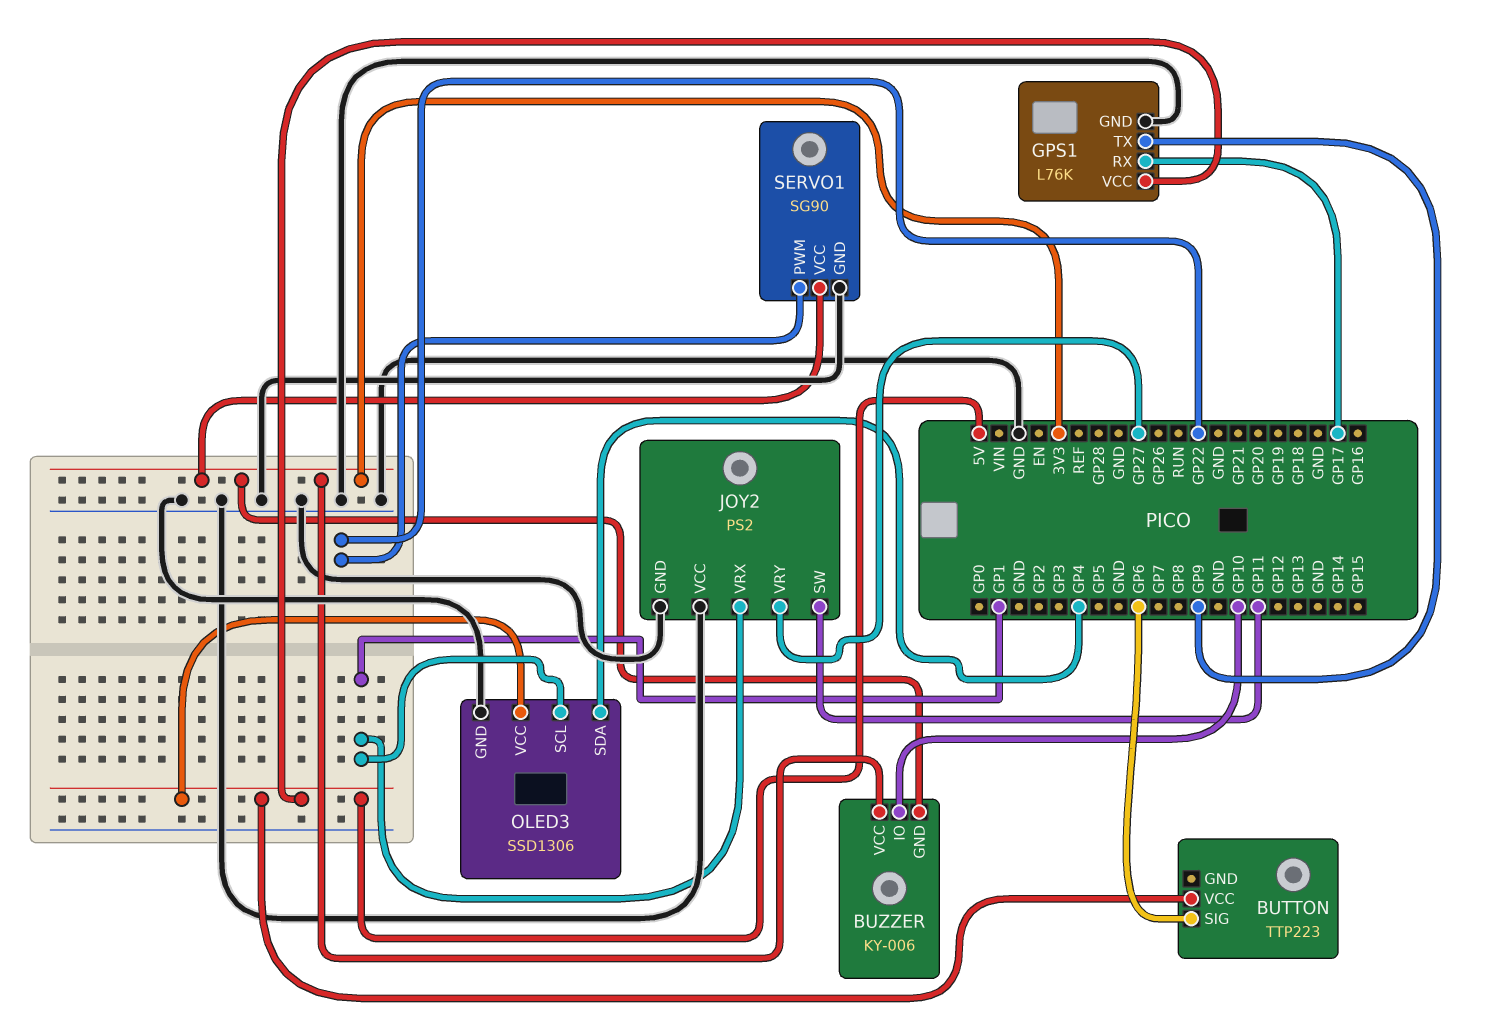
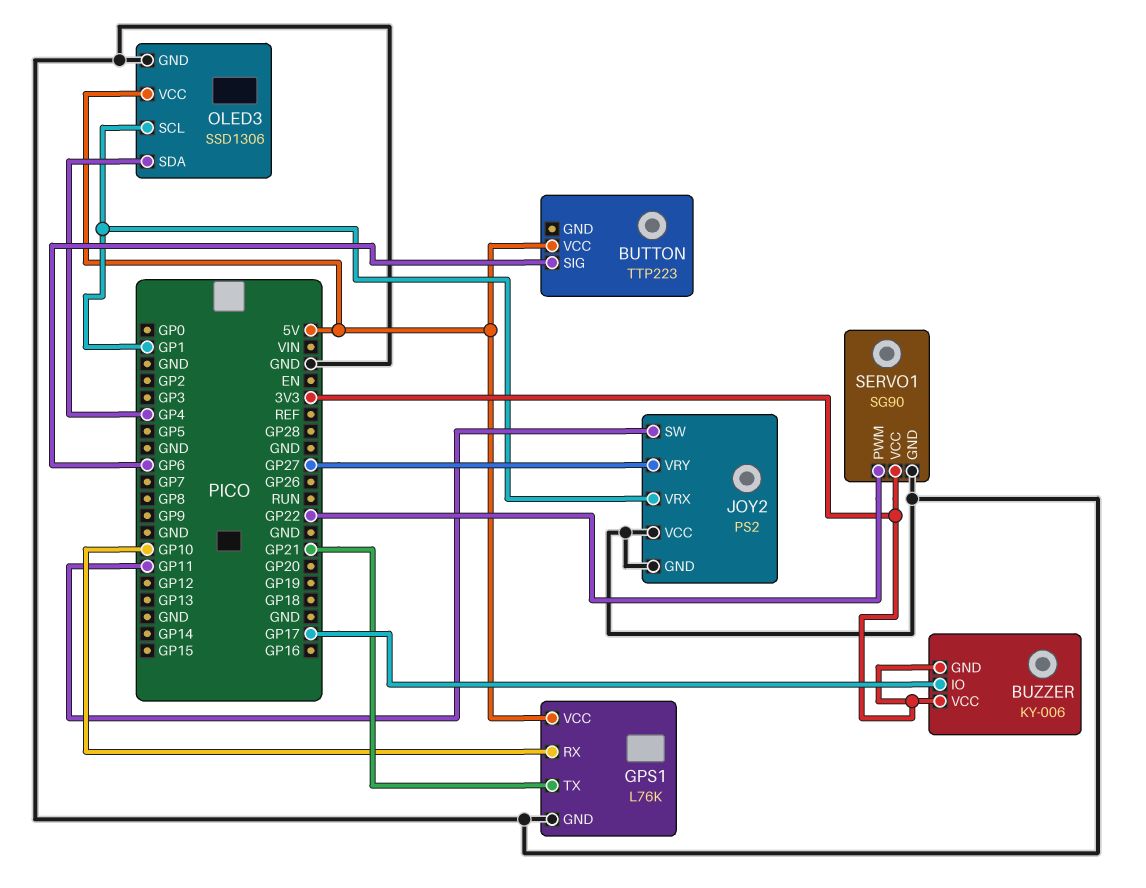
BUZZER pin IO: GP10 -> GP17
GPS1 pin RX: GP17 -> GP10
GPS1 pin TX: GP9 -> GP21

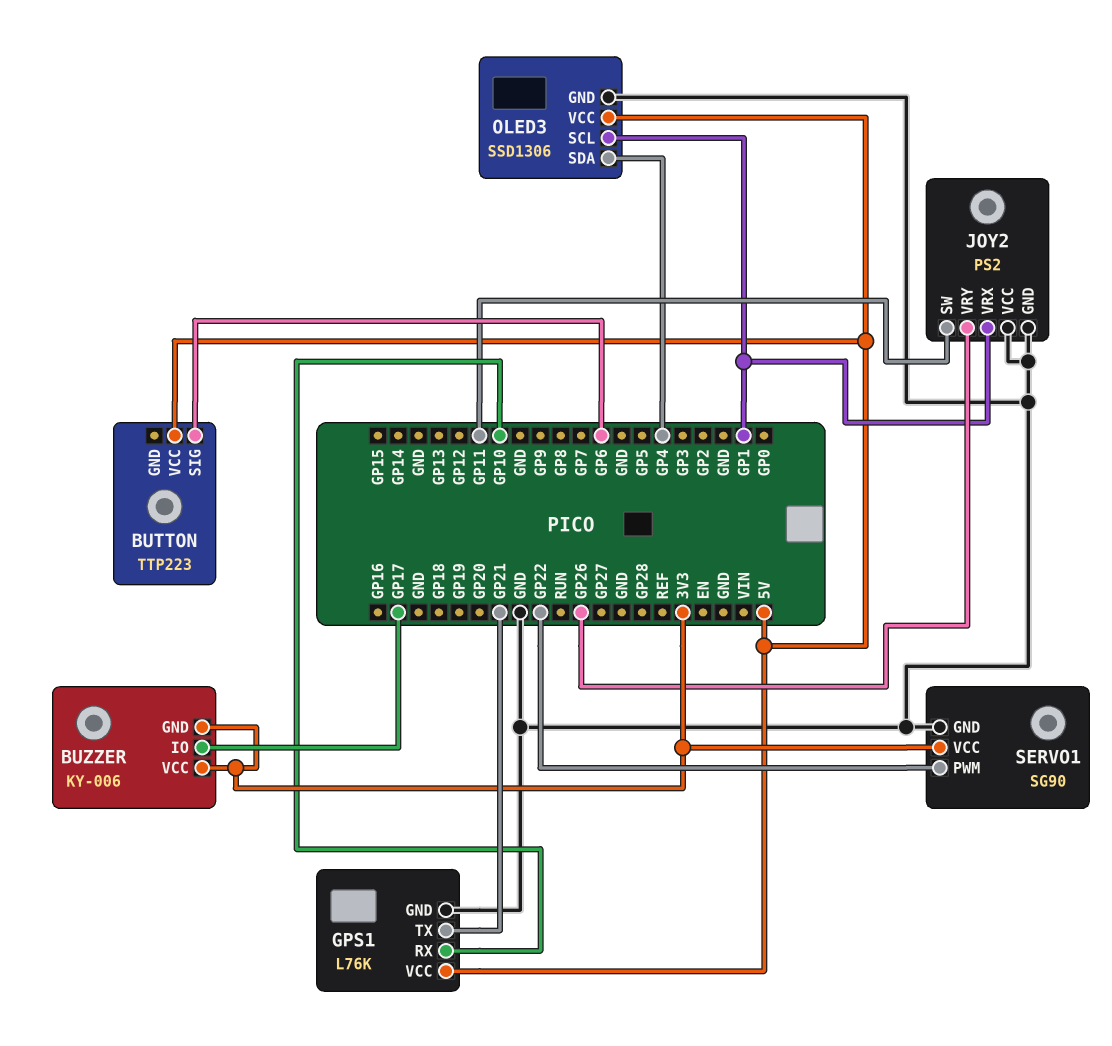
JOY2 pin VRY: GP27 -> GP26

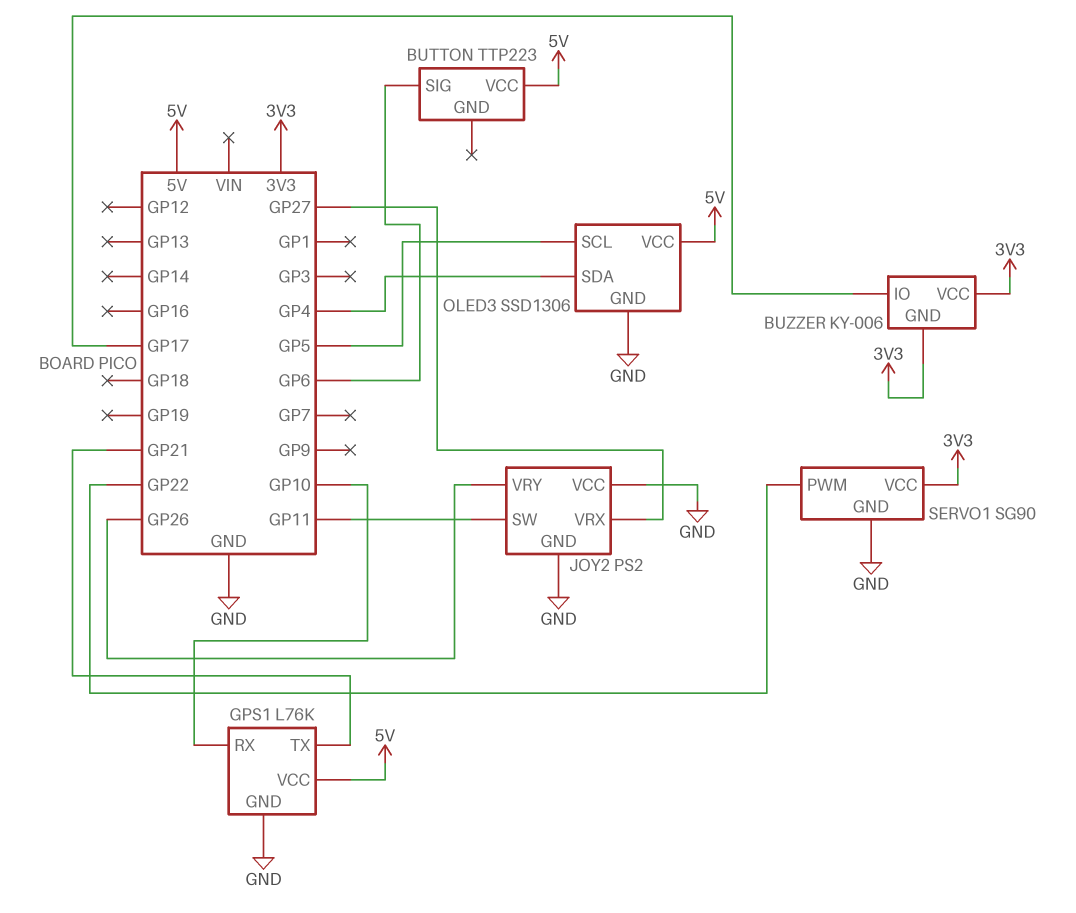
JOY2 pin VRX: GP1 -> GP27
OLED3 pin SCL: GP1 -> GP5

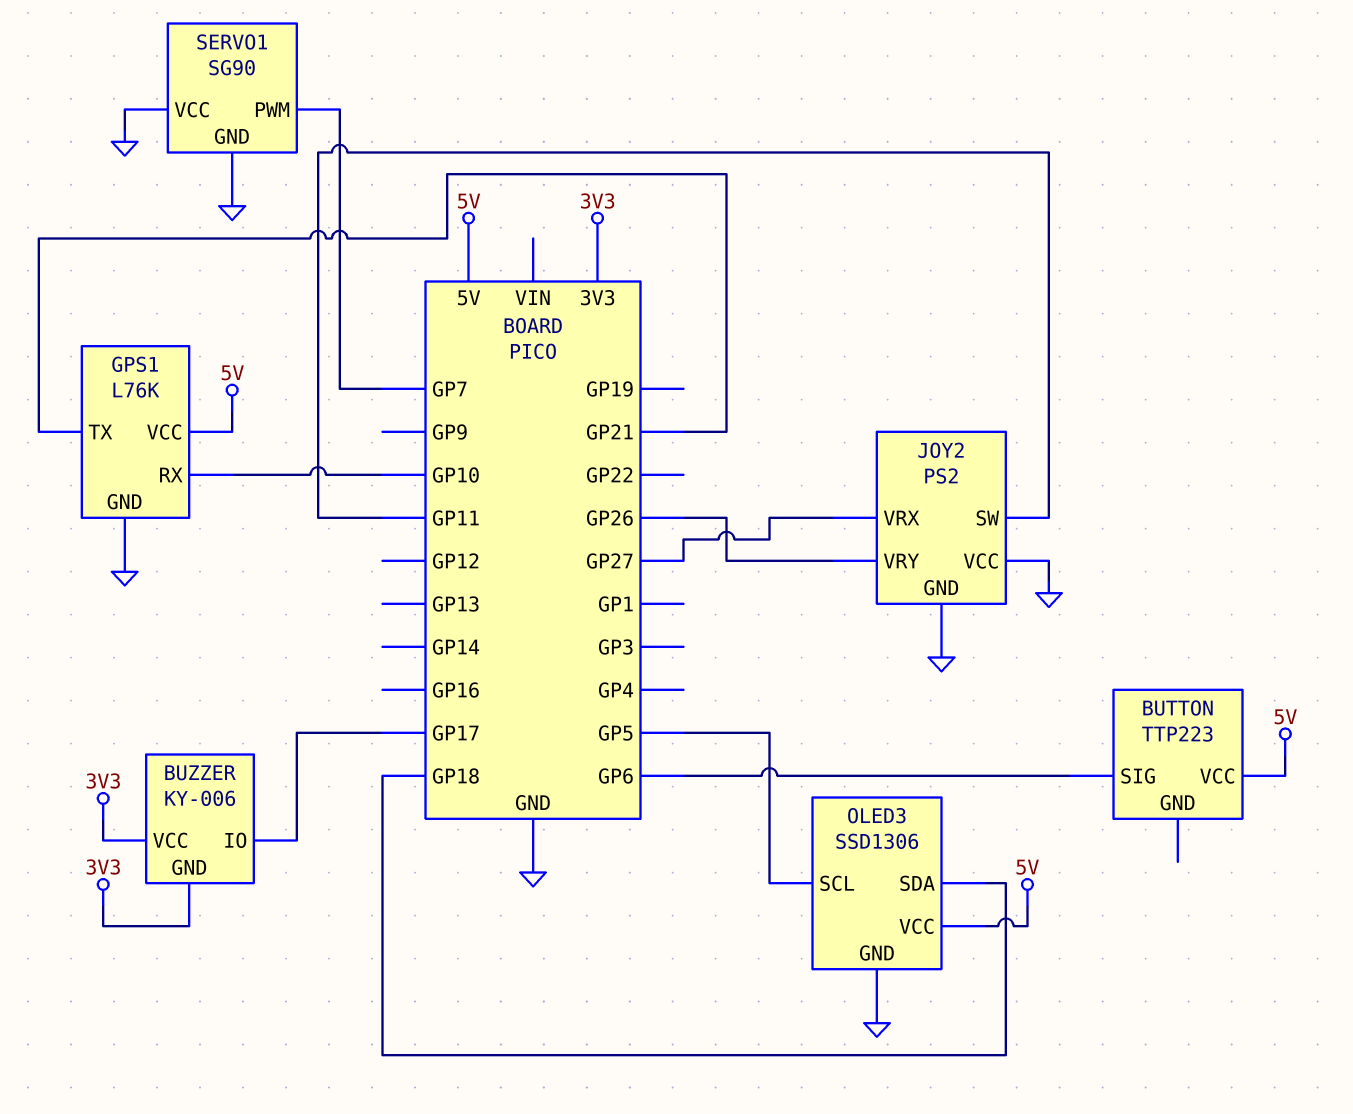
OLED3 pin SDA: GP4 -> GP18
SERVO1 pin PWM: GP22 -> GP7
SERVO1 pin VCC: 3V3 -> GND

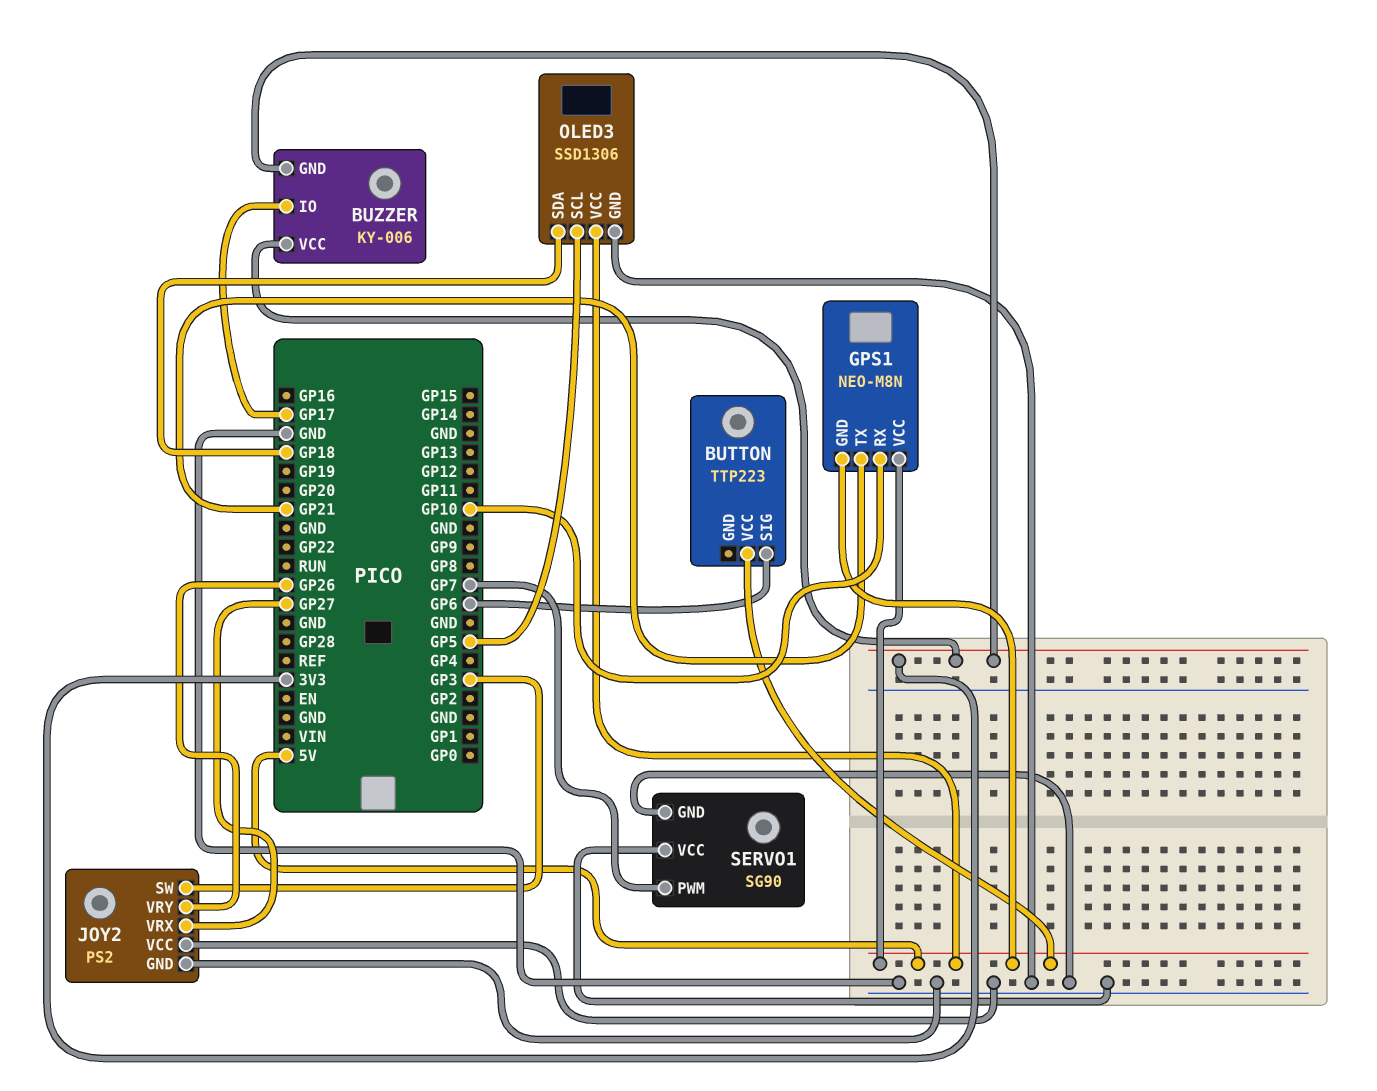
GPS1: L76K -> NEO-M8N
GPS1 pin GND: GND -> 5V
JOY2 pin SW: GP11 -> GP3

